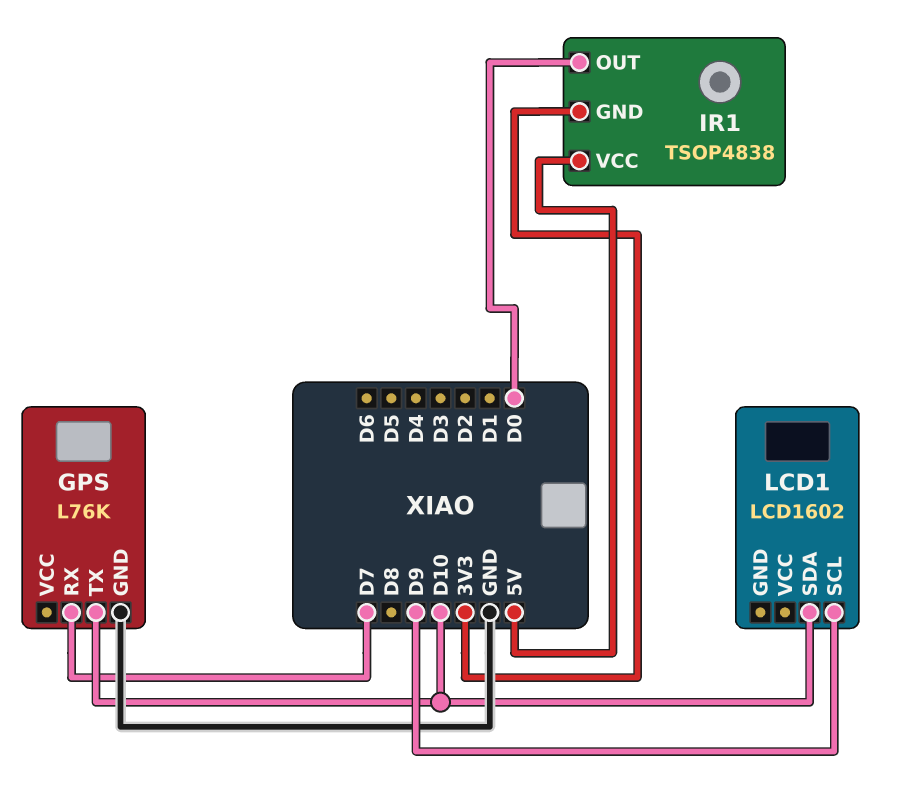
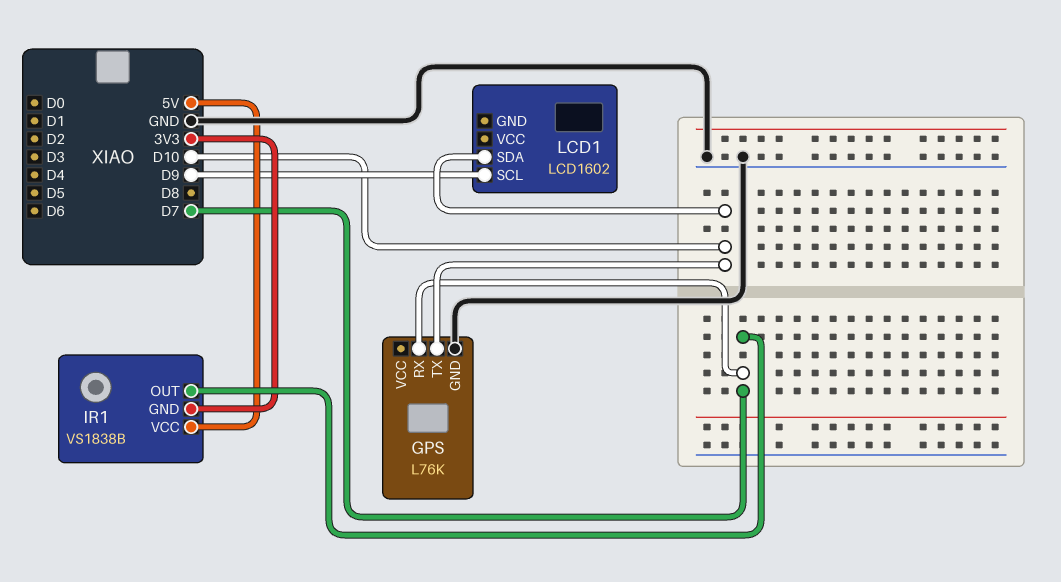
IR1: TSOP4838 -> VS1838B
IR1 pin OUT: D0 -> D7

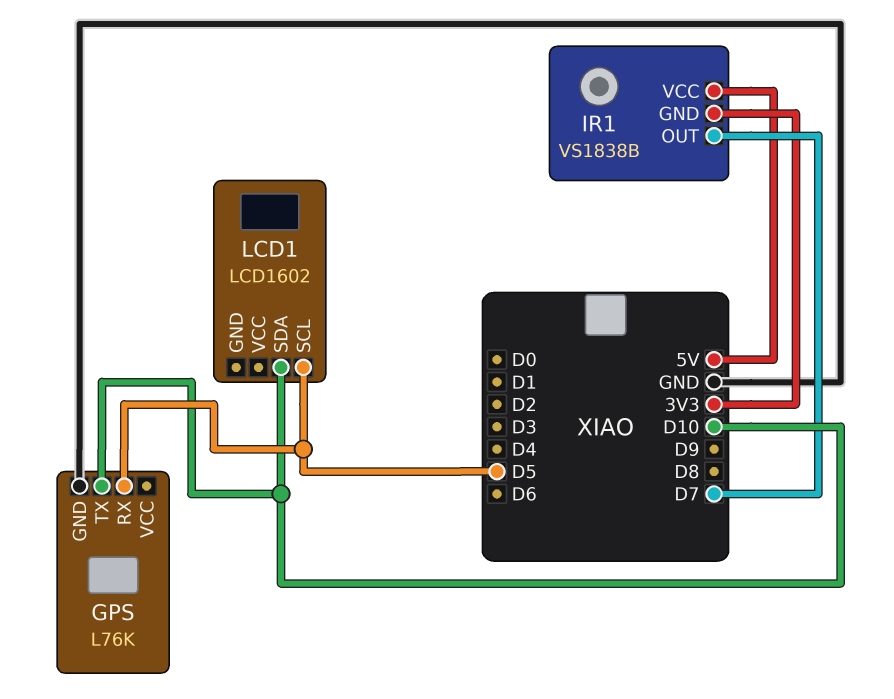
GPS pin RX: D7 -> D5
LCD1 pin SCL: D9 -> D5

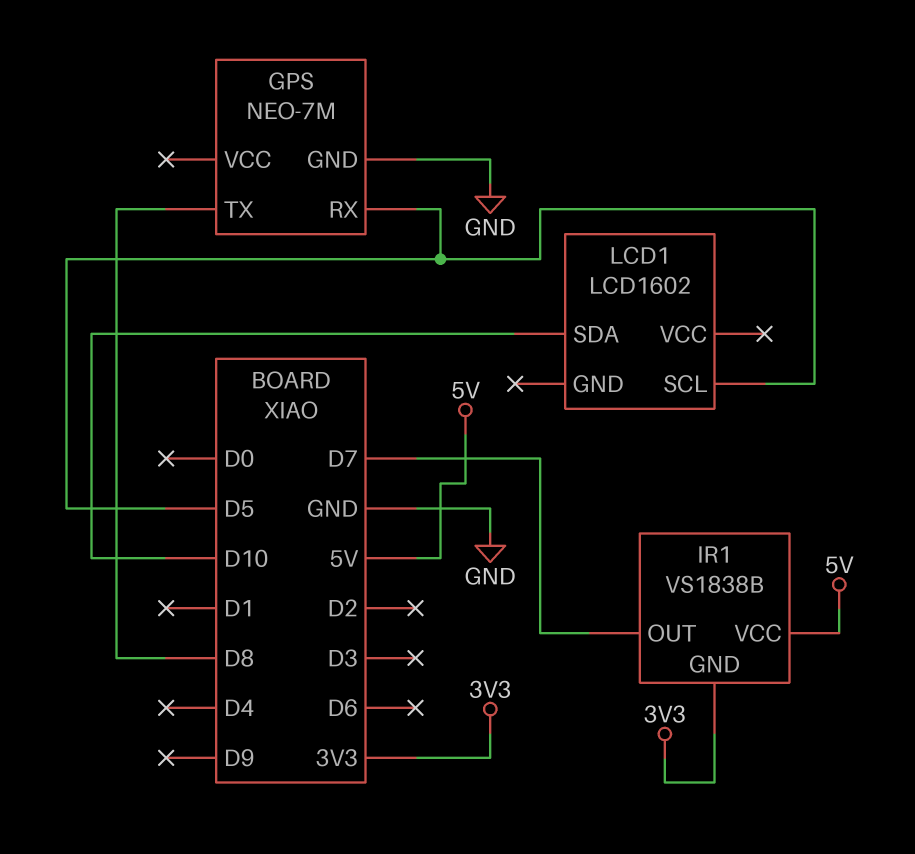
GPS: L76K -> NEO-7M
GPS pin TX: D10 -> D8

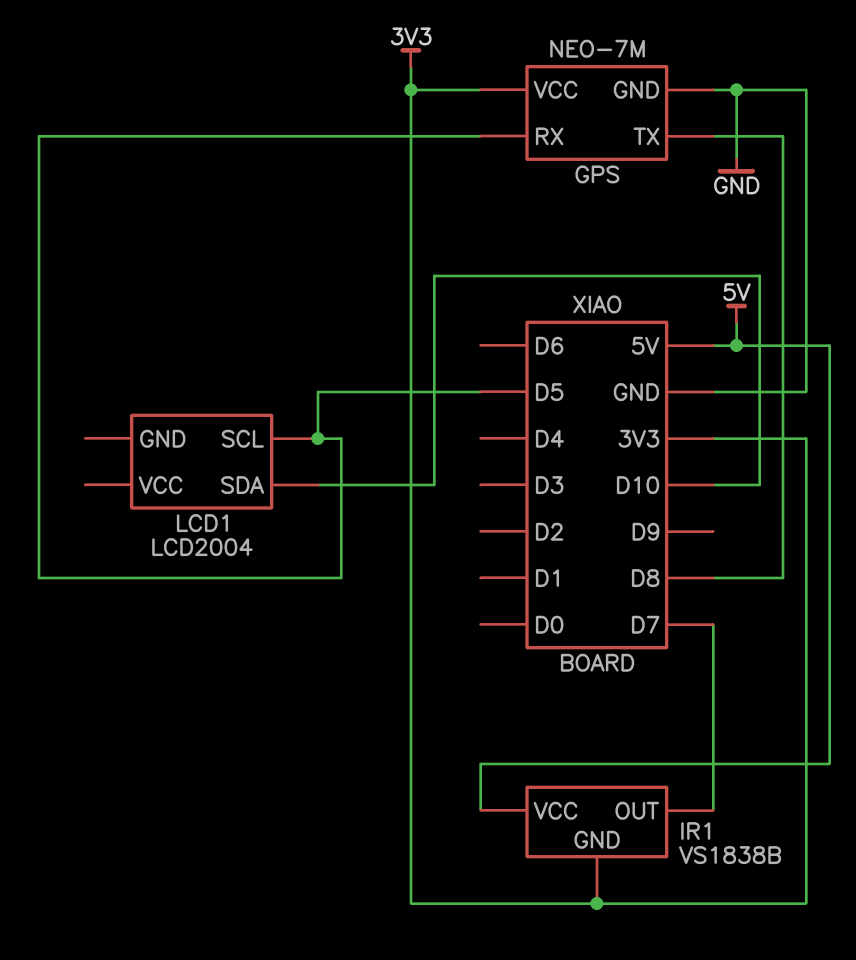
GPS pin VCC: none -> 3V3
LCD1: LCD1602 -> LCD2004

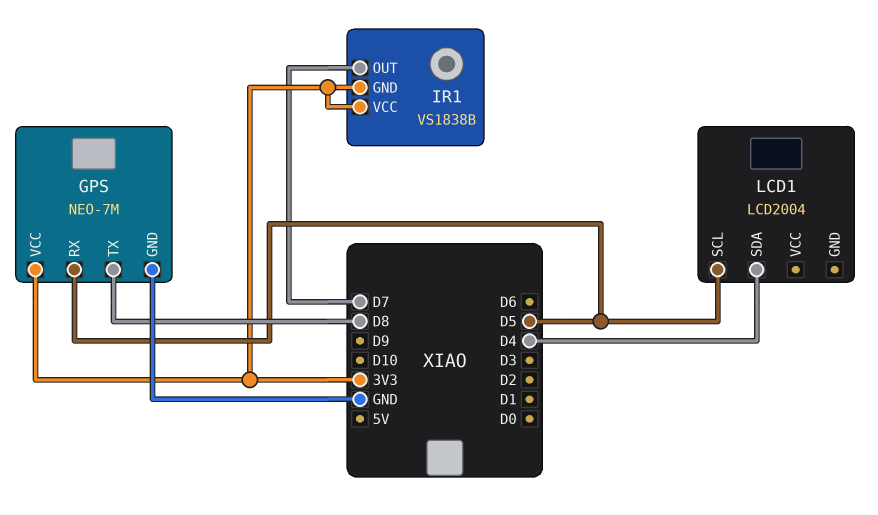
IR1 pin VCC: 5V -> 3V3
LCD1 pin SDA: D10 -> D4

